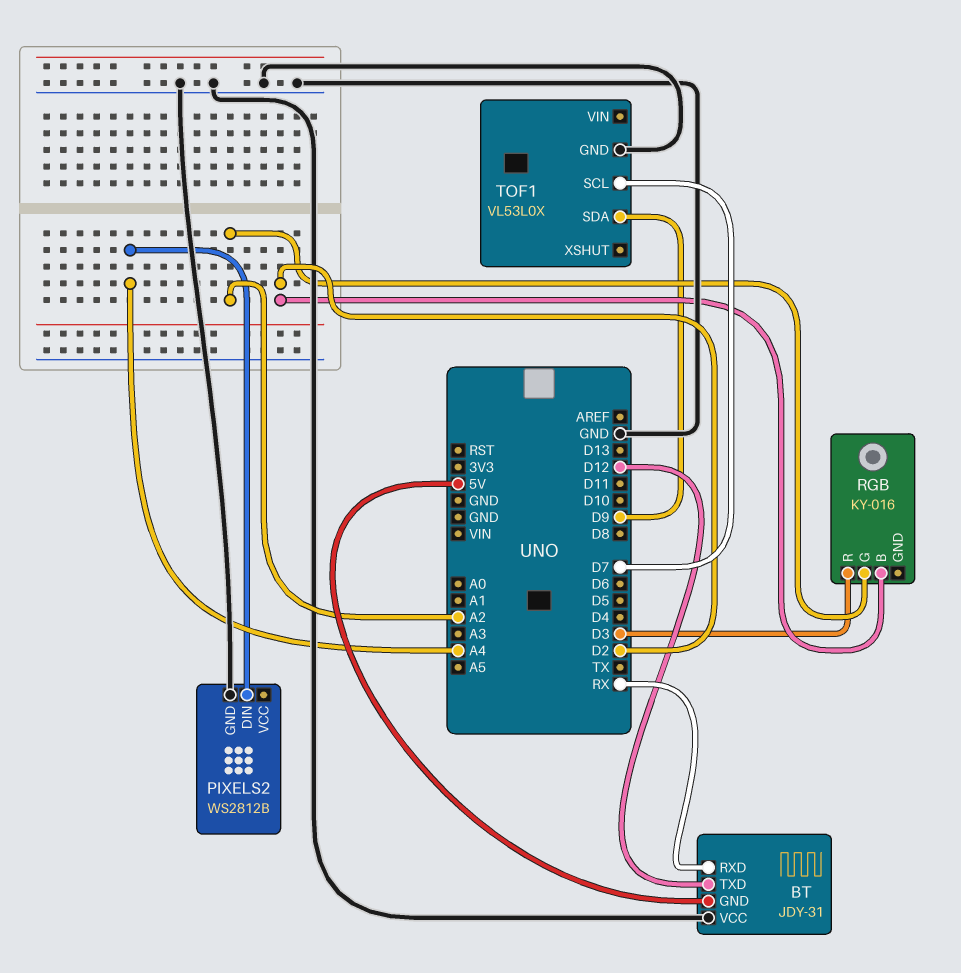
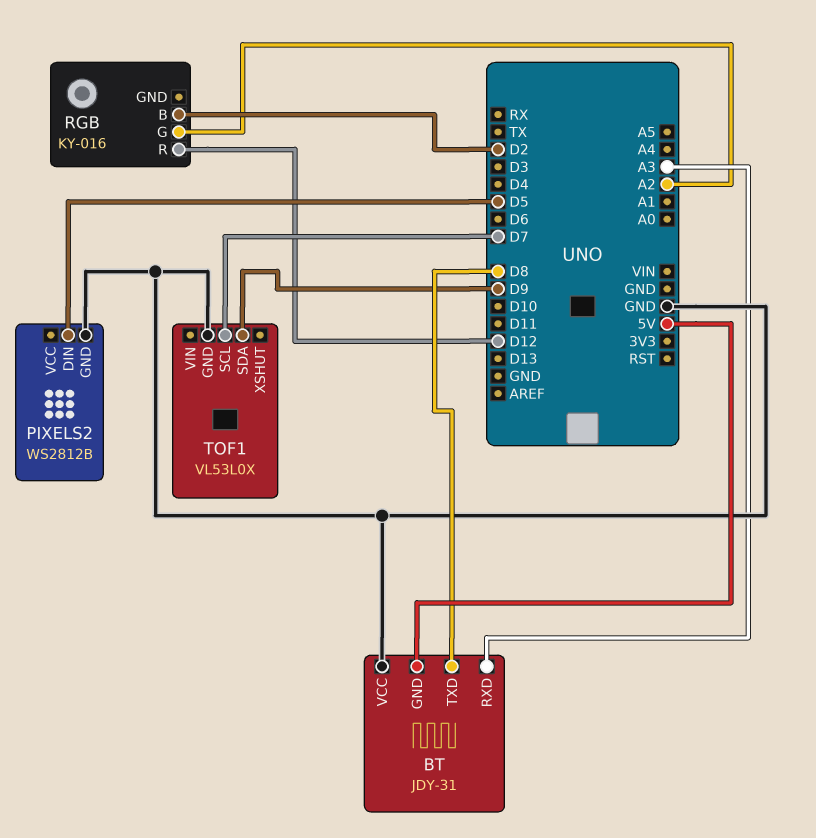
BT pin RXD: RX -> A3
BT pin TXD: D12 -> D8
PIXELS2 pin DIN: A4 -> D5
RGB pin R: D3 -> D12

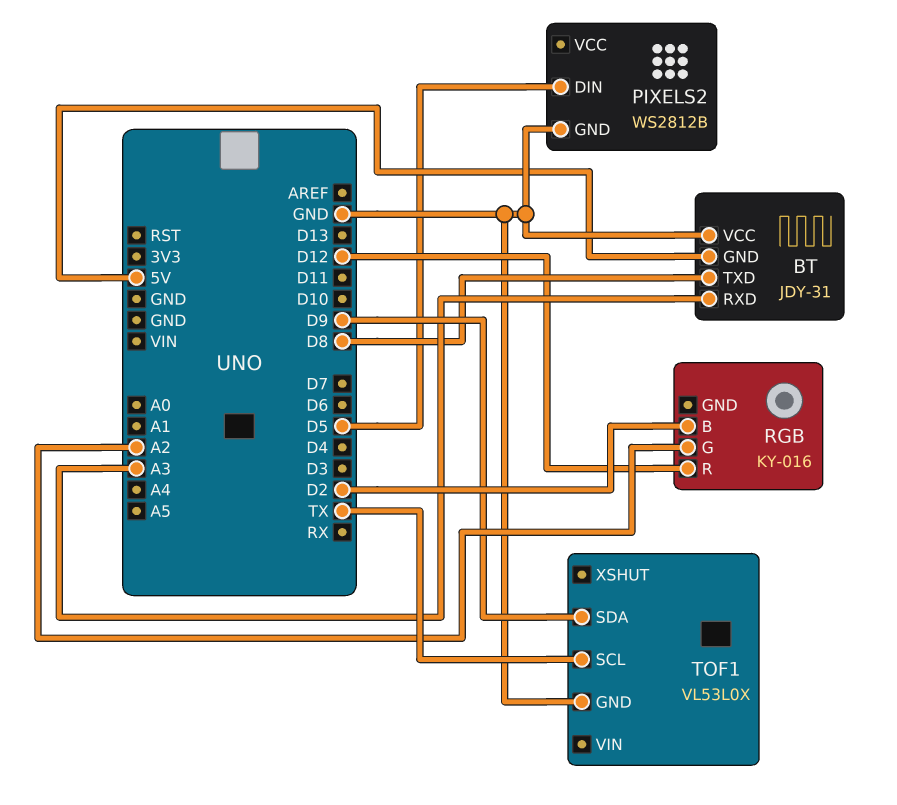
TOF1 pin SCL: D7 -> TX

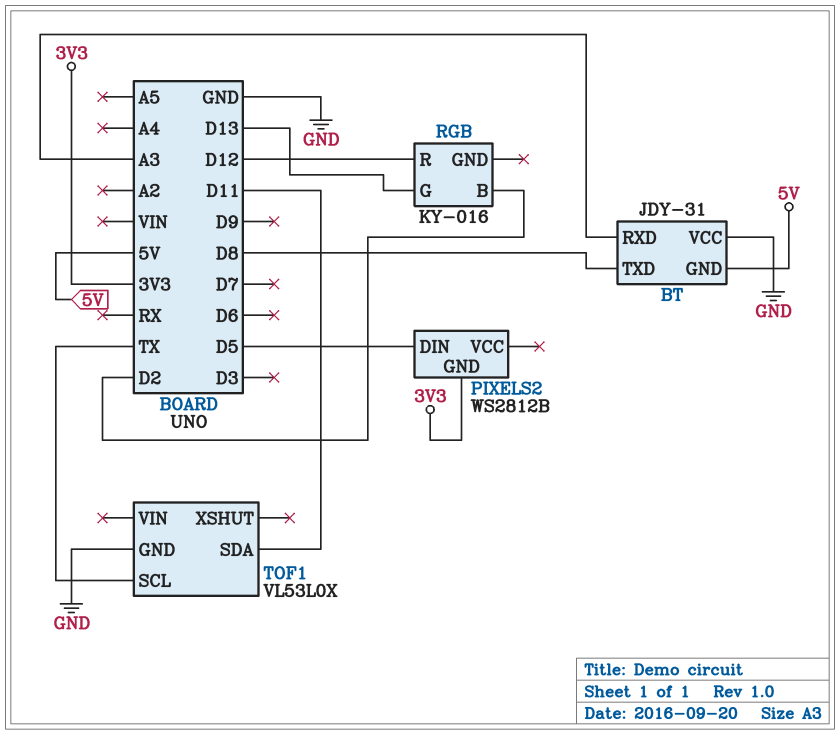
PIXELS2 pin GND: GND -> 3V3
RGB pin G: A2 -> D13
TOF1 pin SDA: D9 -> D11

